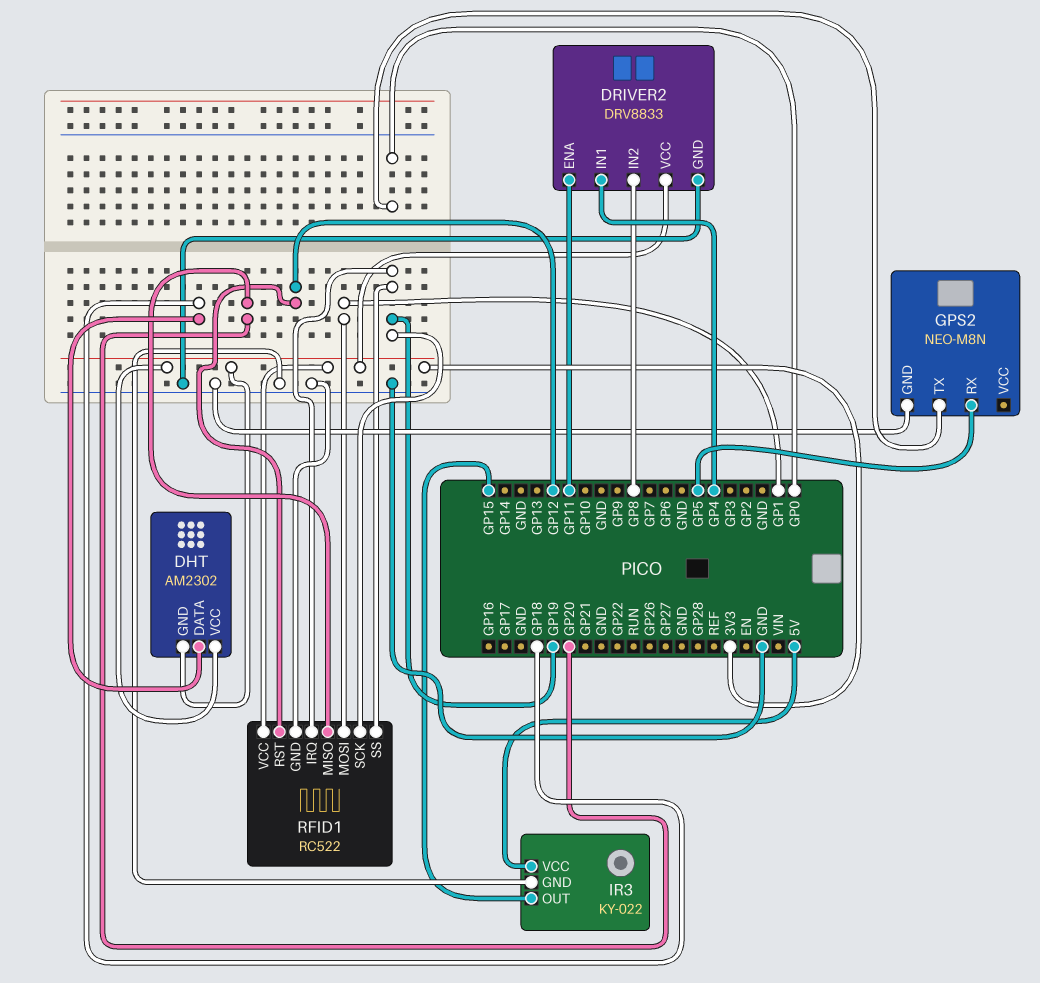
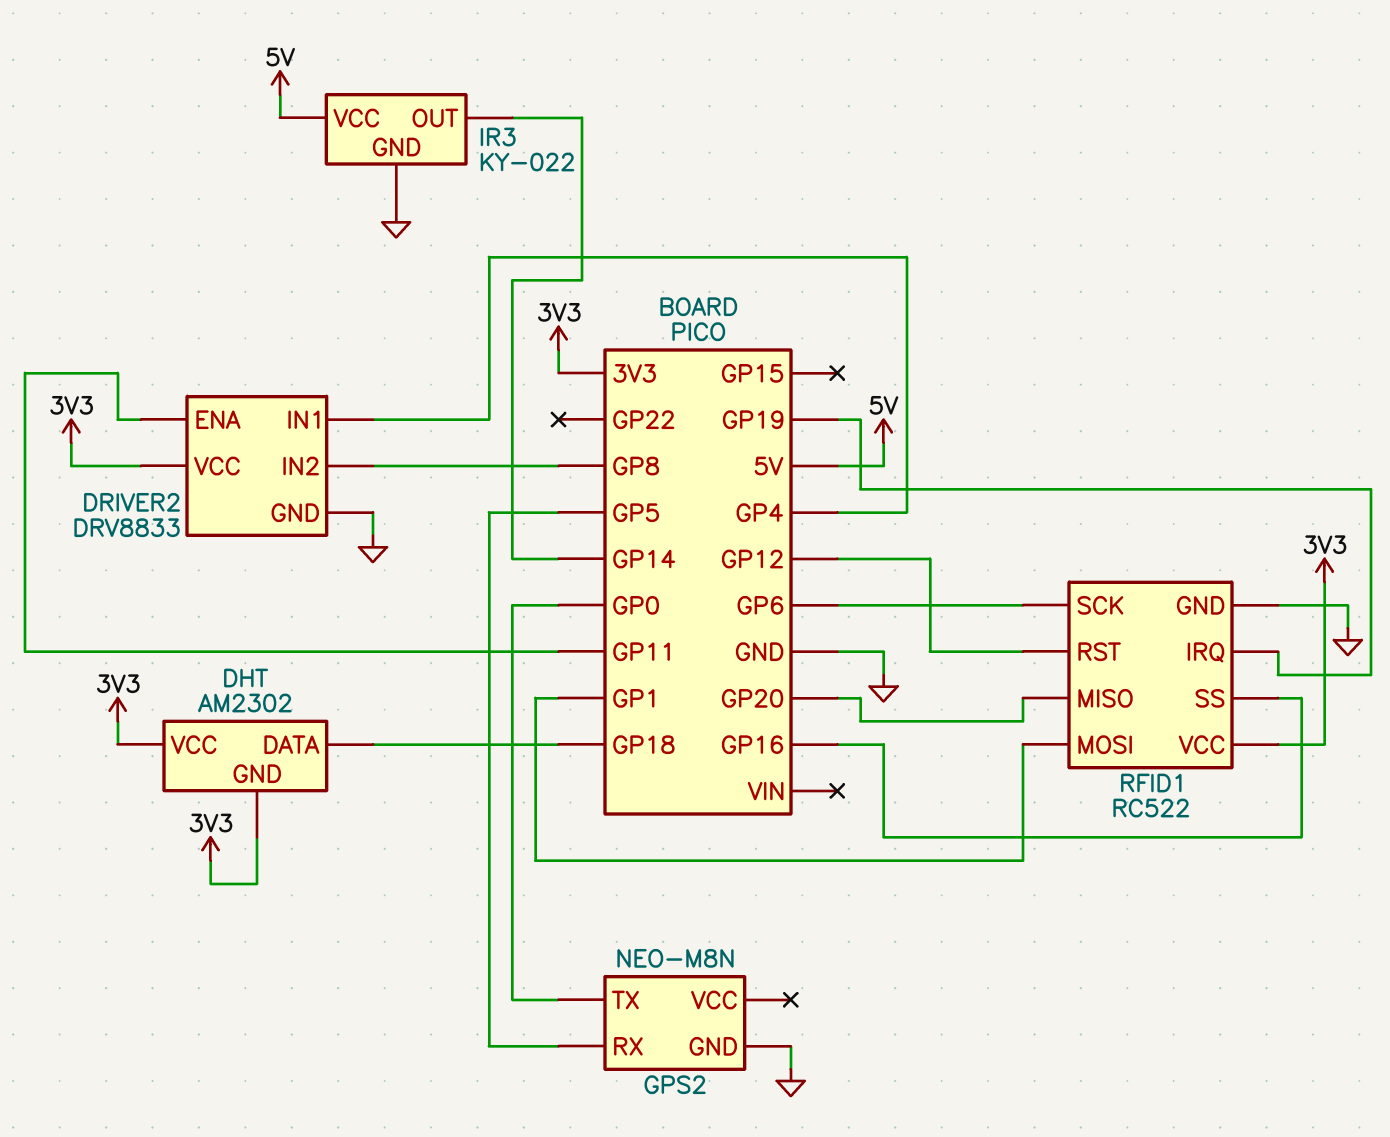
IR3 pin OUT: GP15 -> GP14
RFID1 pin SCK: GP19 -> GP6
RFID1 pin SS: GP19 -> GP16

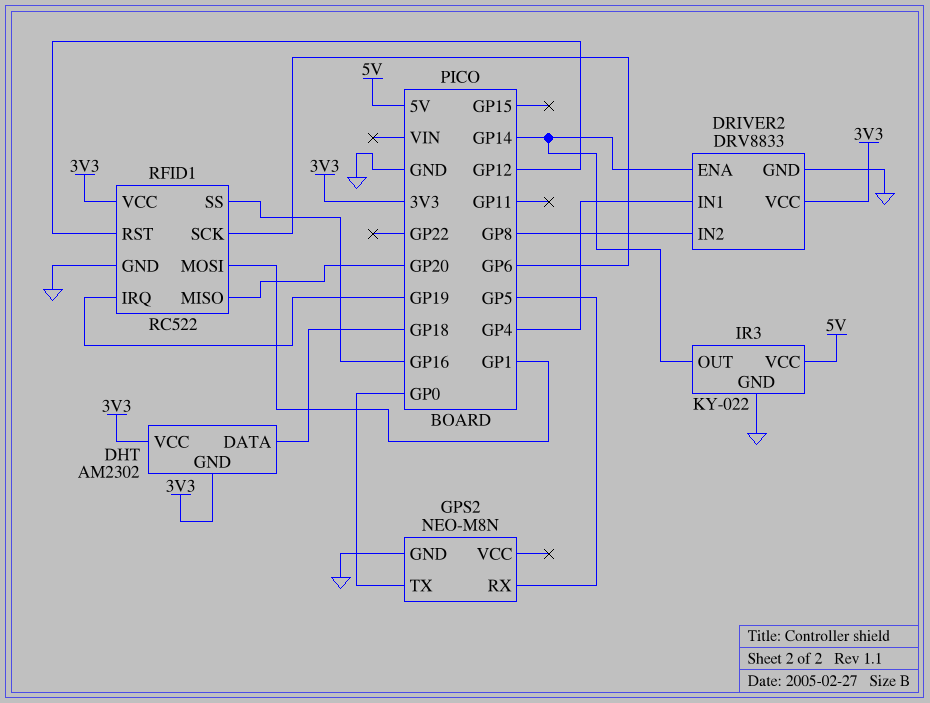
DRIVER2 pin ENA: GP11 -> GP14

